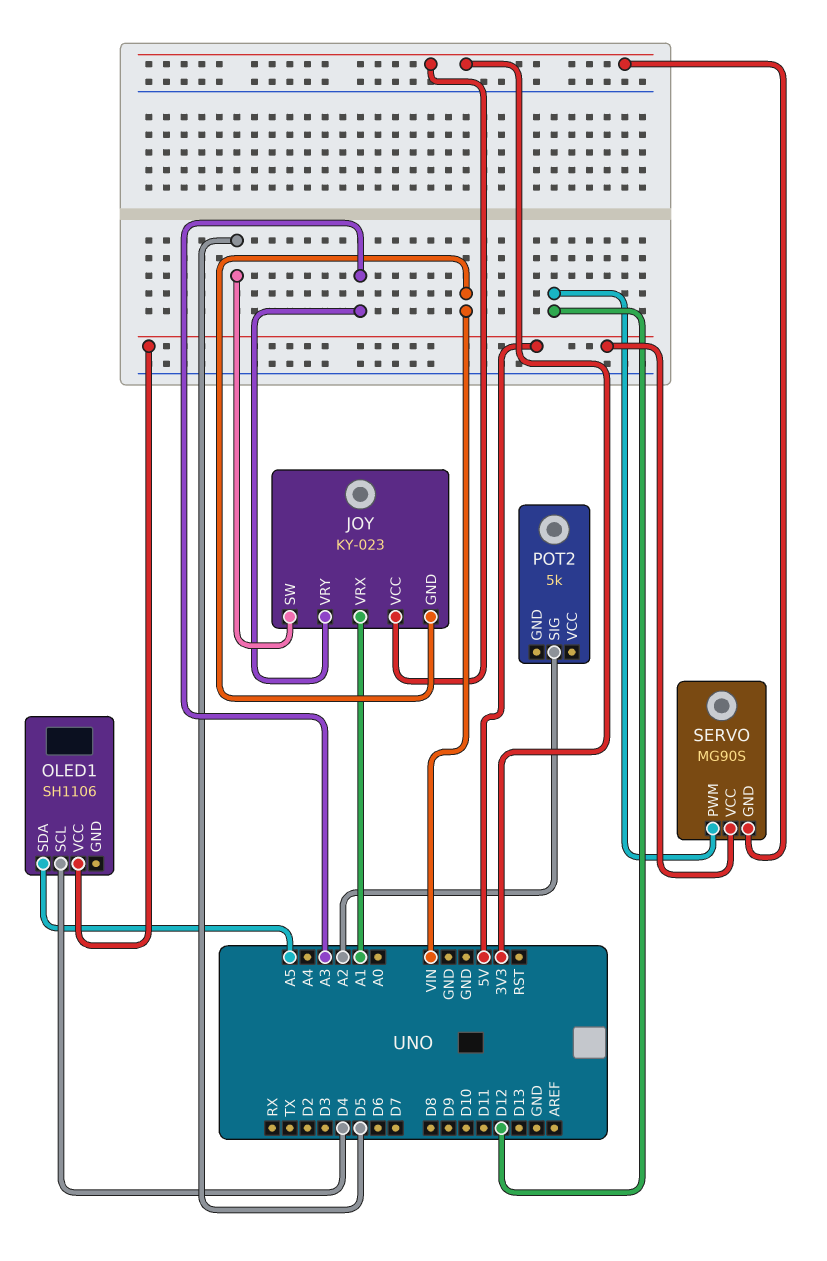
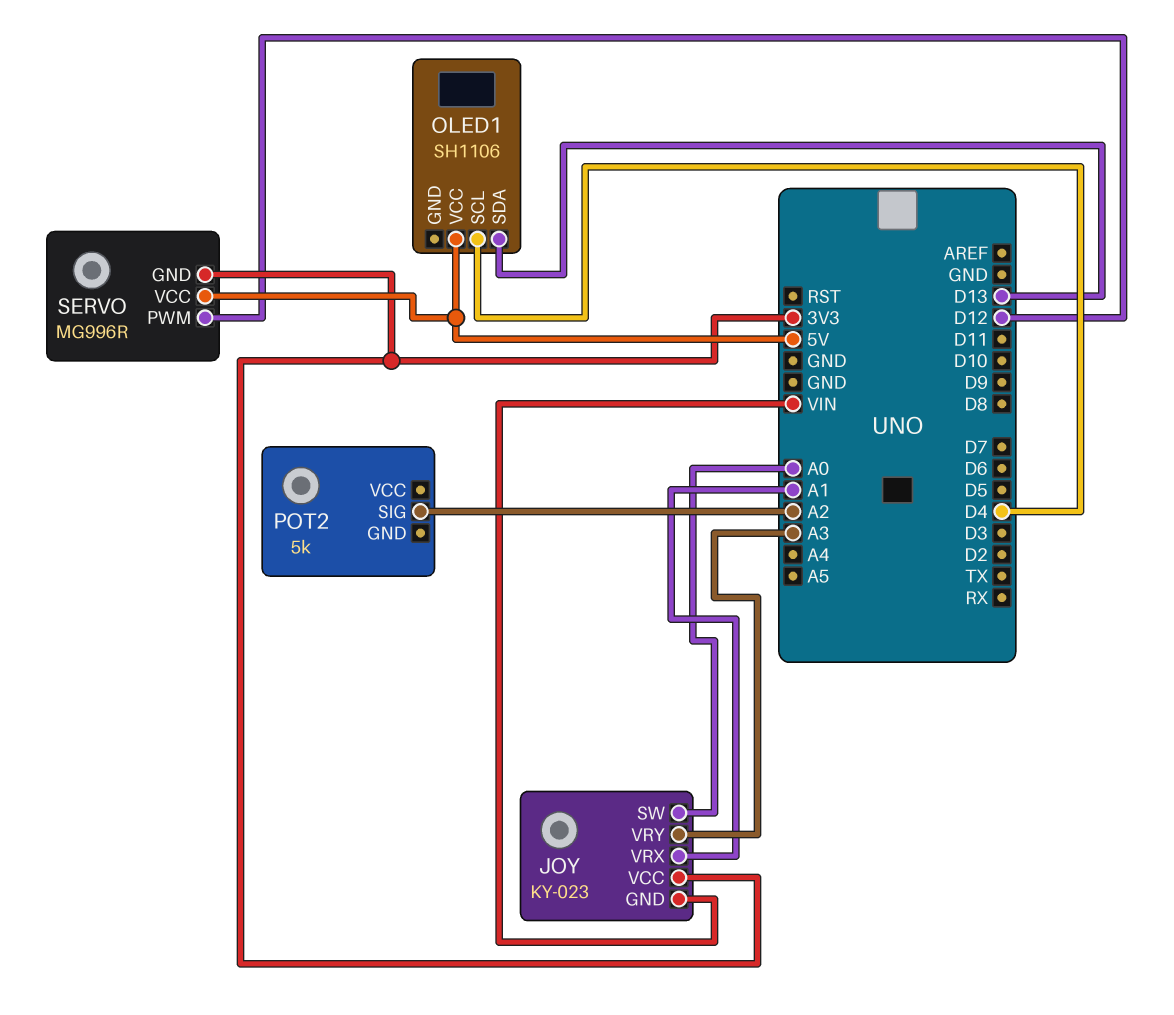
JOY pin SW: D5 -> A0
OLED1 pin SDA: A5 -> D13
SERVO: MG90S -> MG996R

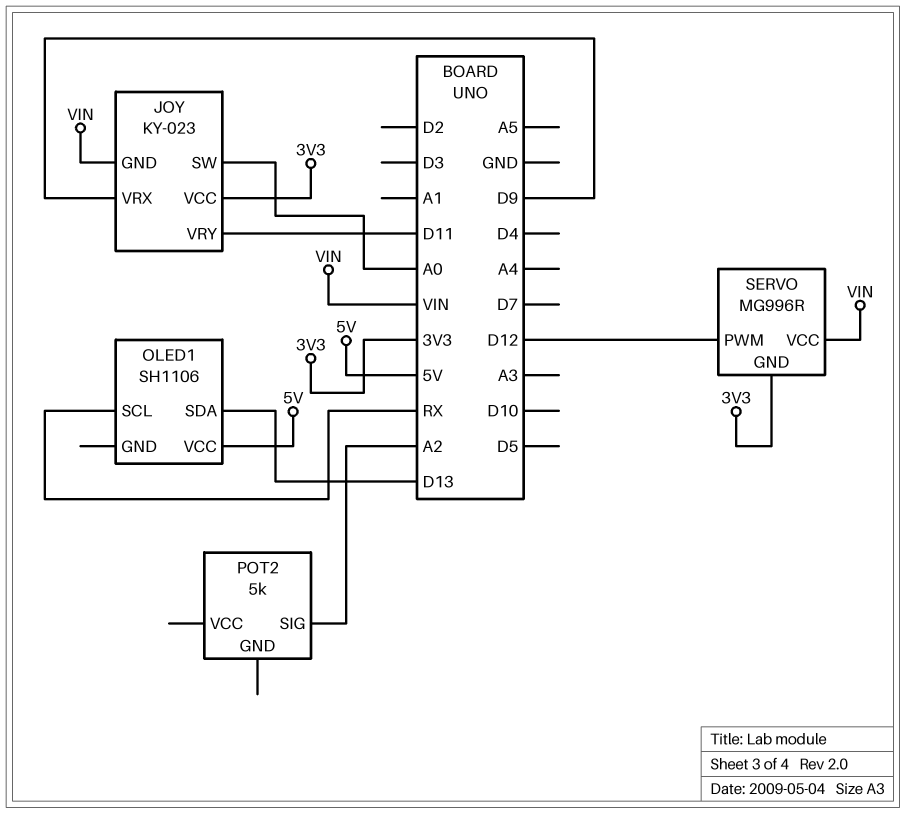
JOY pin VRX: A1 -> D9
JOY pin VRY: A3 -> D11
OLED1 pin SCL: D4 -> RX
SERVO pin VCC: 5V -> VIN

